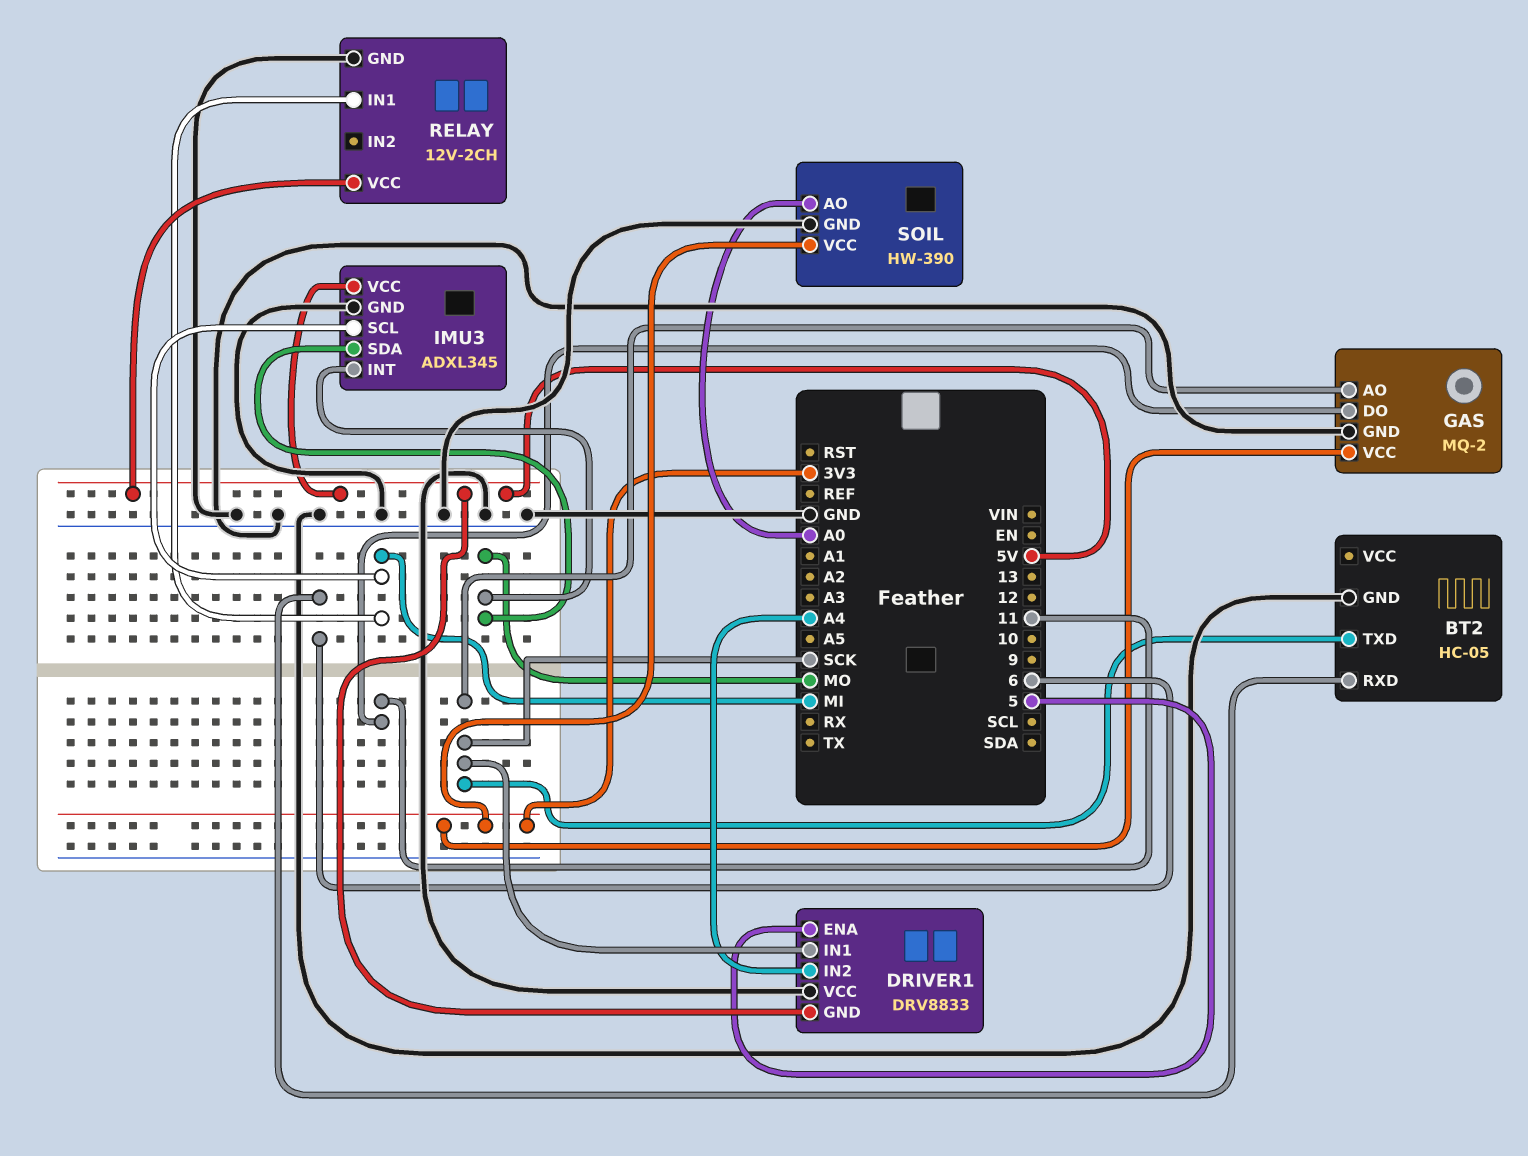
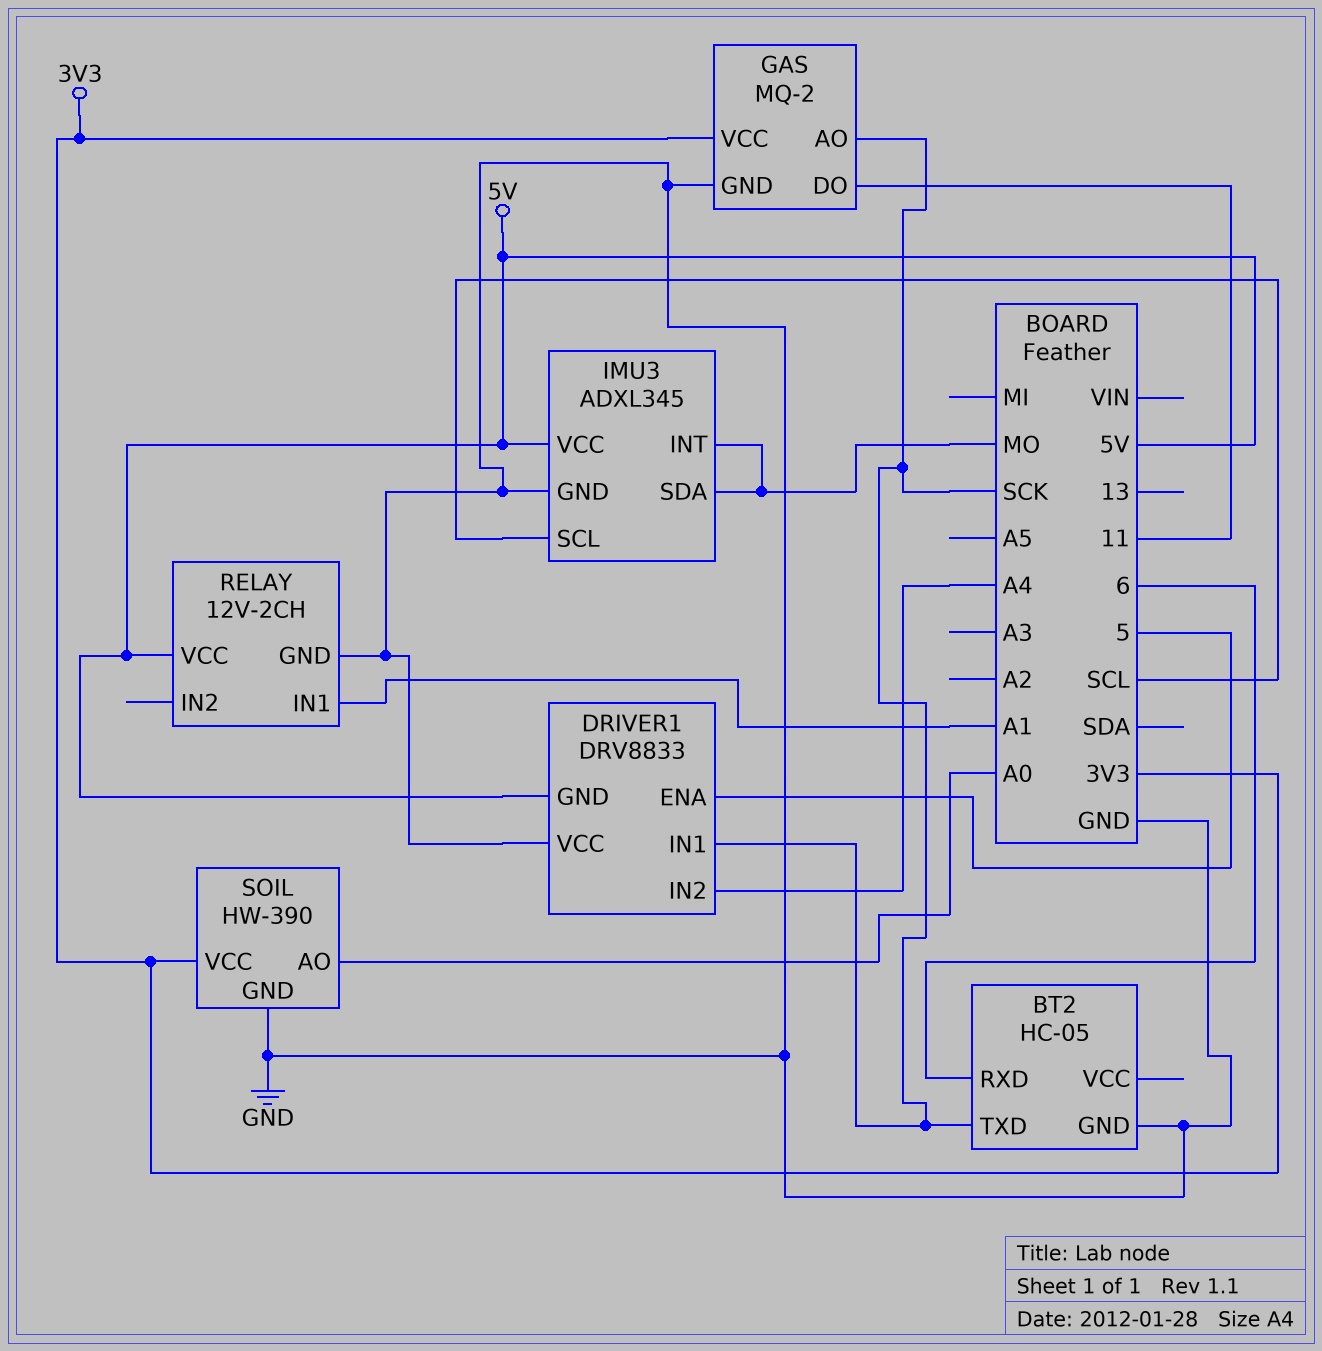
IMU3 pin SCL: MI -> SCL
RELAY pin IN1: MI -> A1

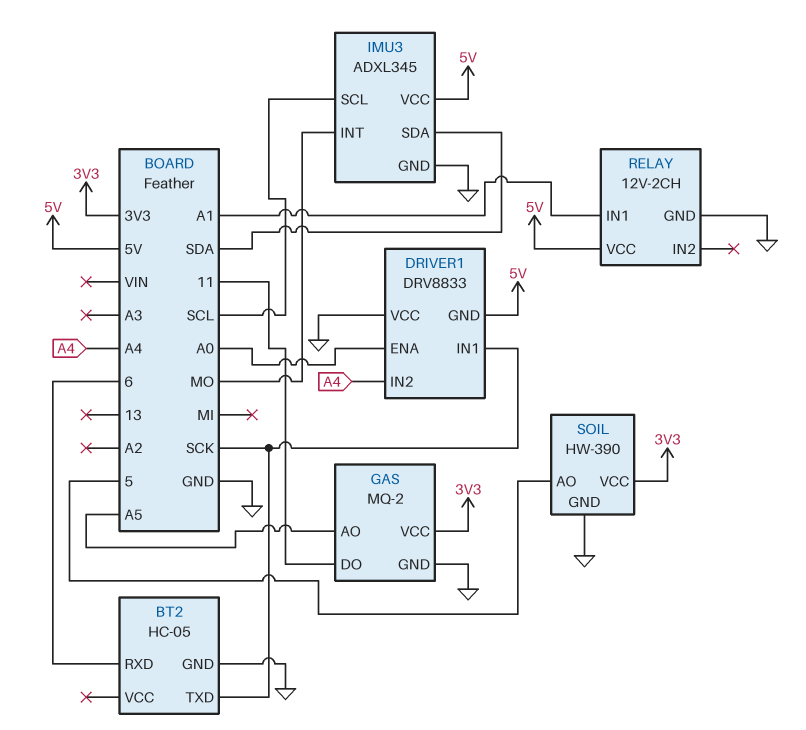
DRIVER1 pin ENA: 5 -> A0
GAS pin AO: SCK -> A5
IMU3 pin SDA: MO -> SDA
SOIL pin AO: A0 -> 5

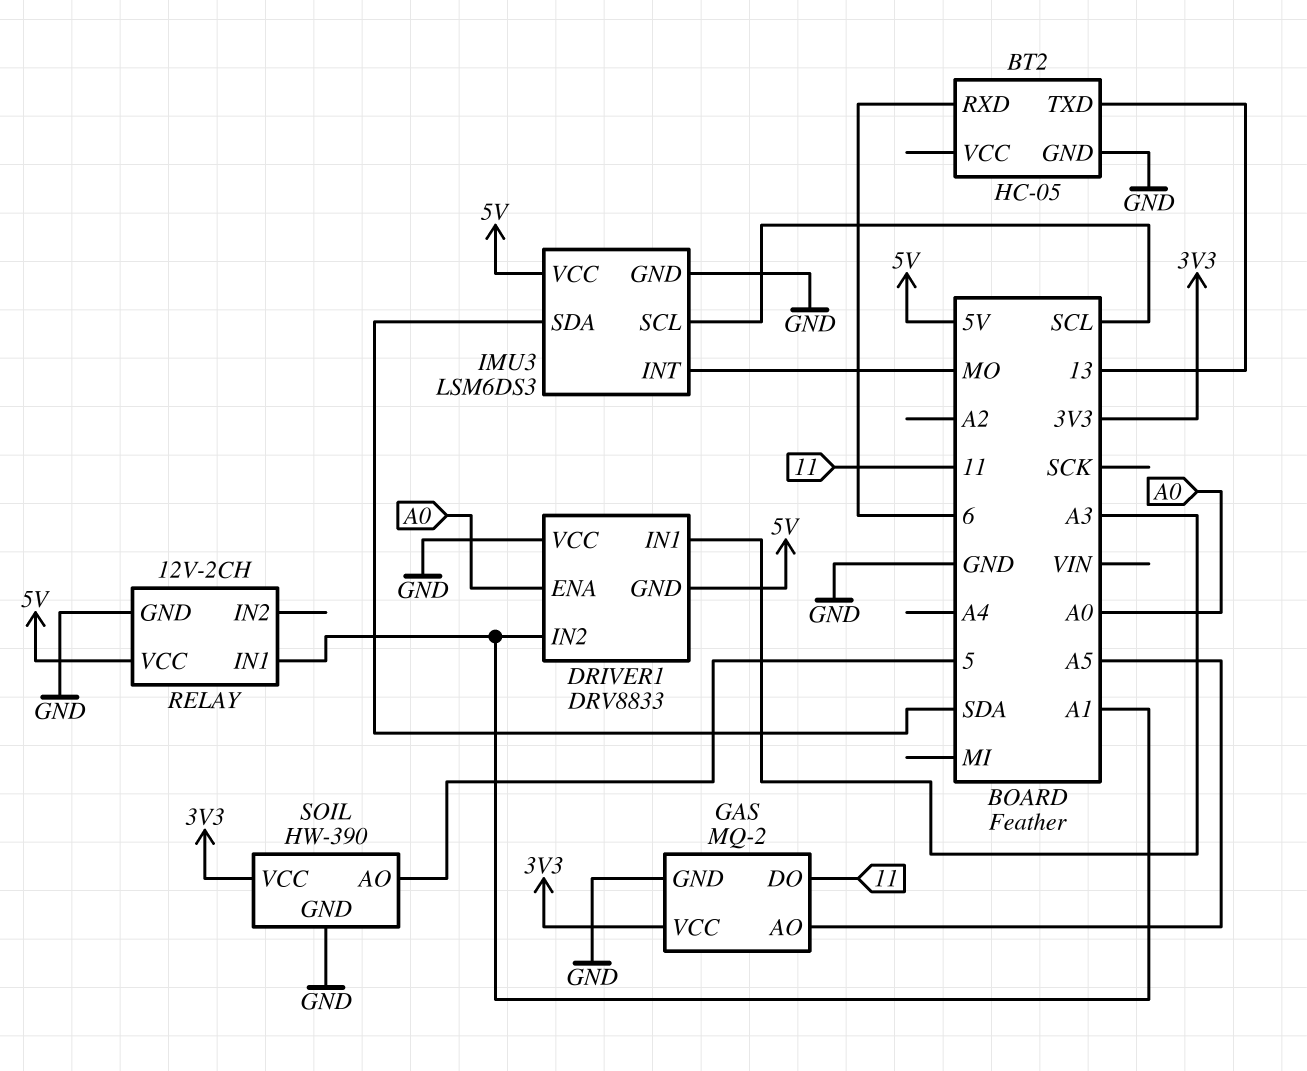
BT2 pin TXD: SCK -> 13
DRIVER1 pin IN1: SCK -> A3
DRIVER1 pin IN2: A4 -> A1
IMU3: ADXL345 -> LSM6DS3

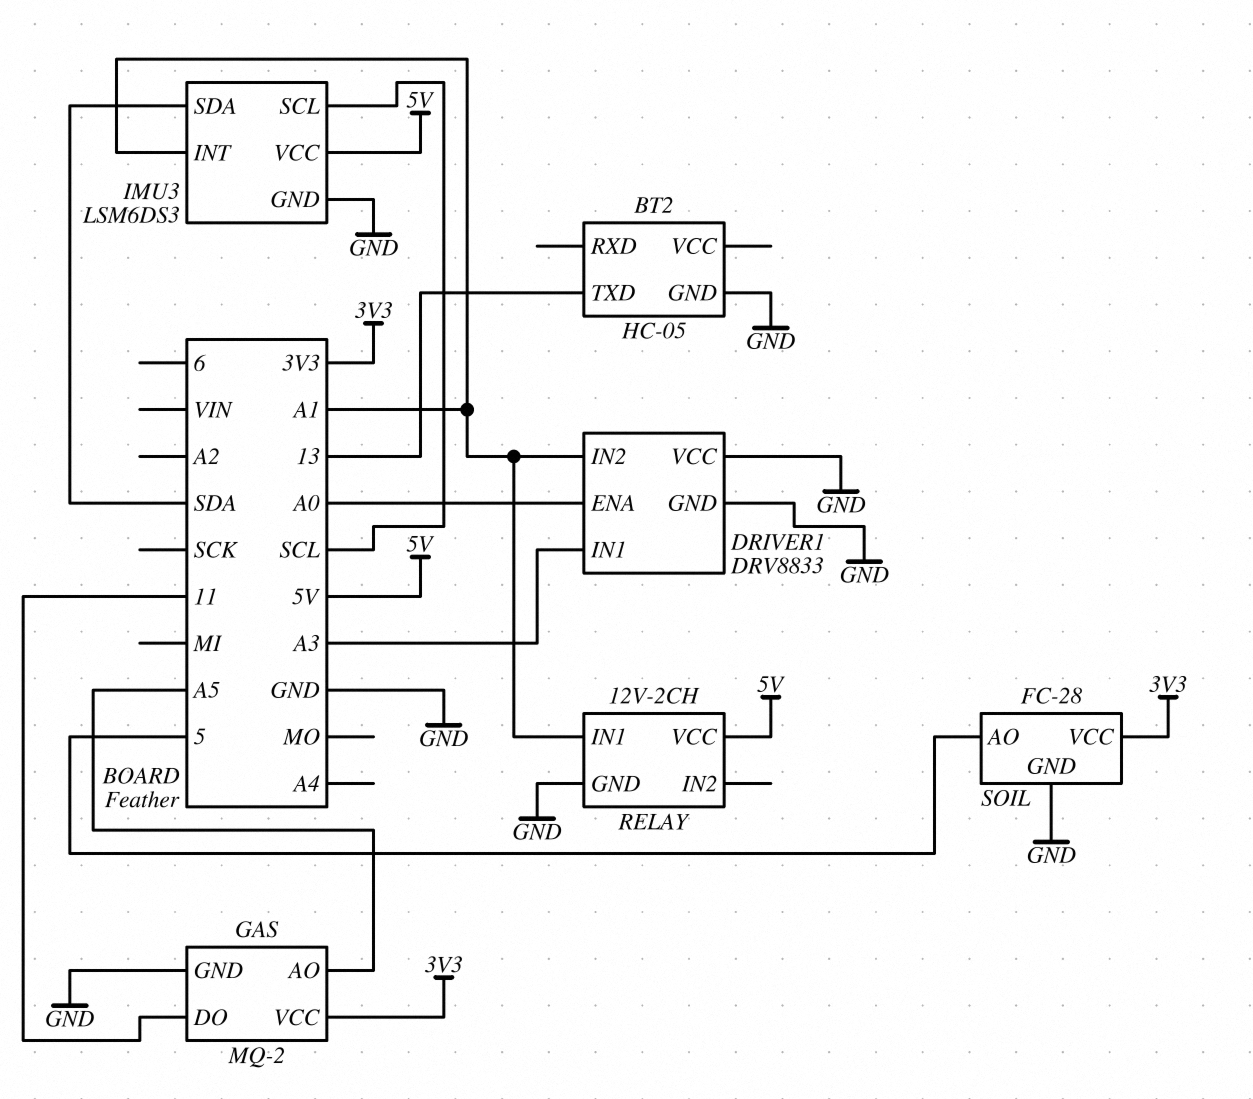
BT2 pin RXD: 6 -> none
DRIVER1 pin GND: 5V -> GND
IMU3 pin INT: MO -> A1
SOIL: HW-390 -> FC-28

